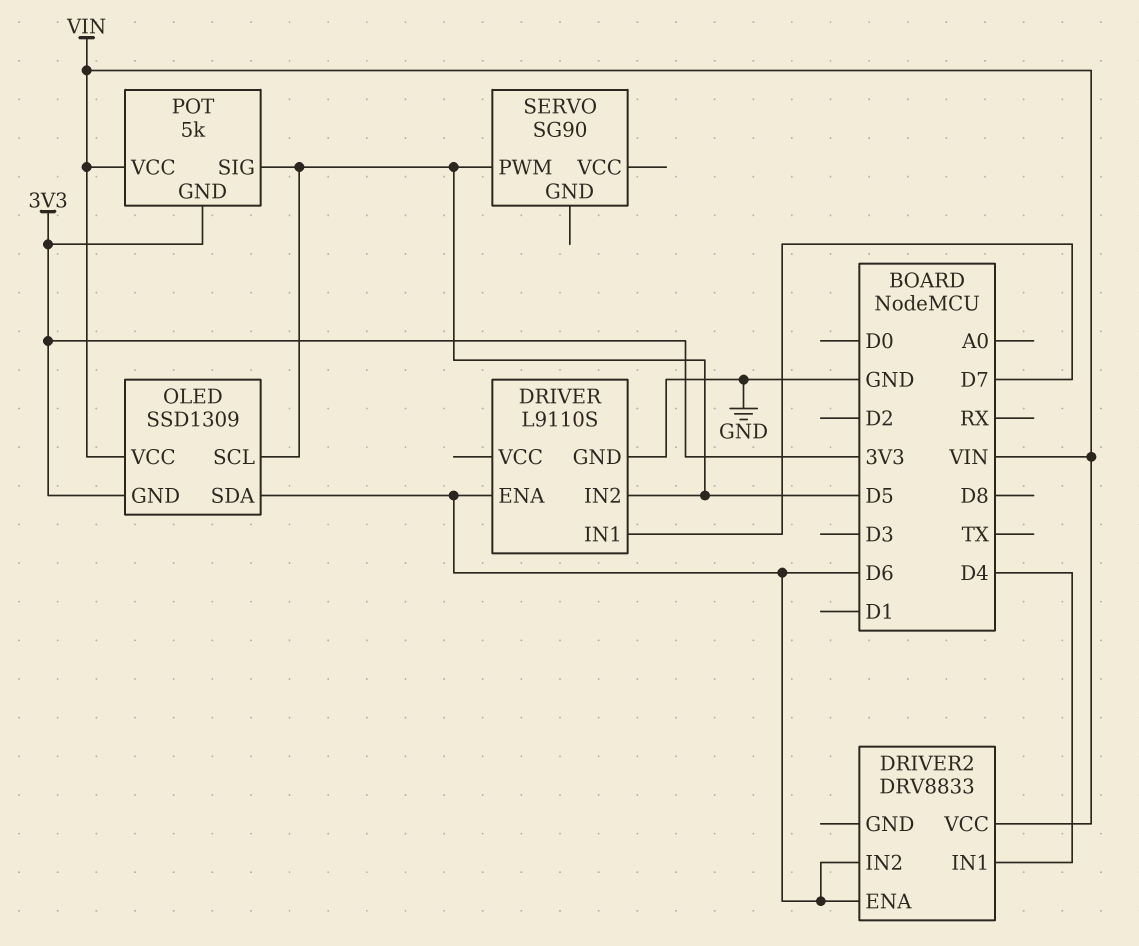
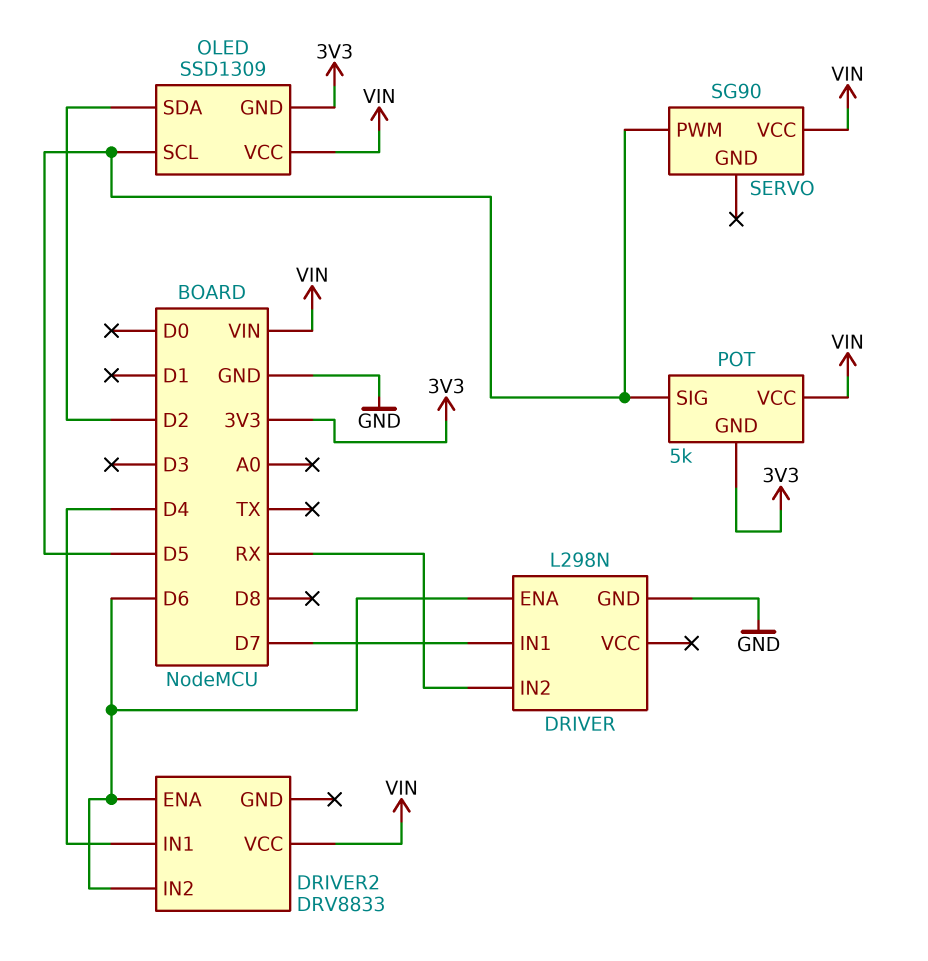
DRIVER: L9110S -> L298N
DRIVER pin IN2: D5 -> RX
OLED pin SDA: D6 -> D2
SERVO pin VCC: none -> VIN

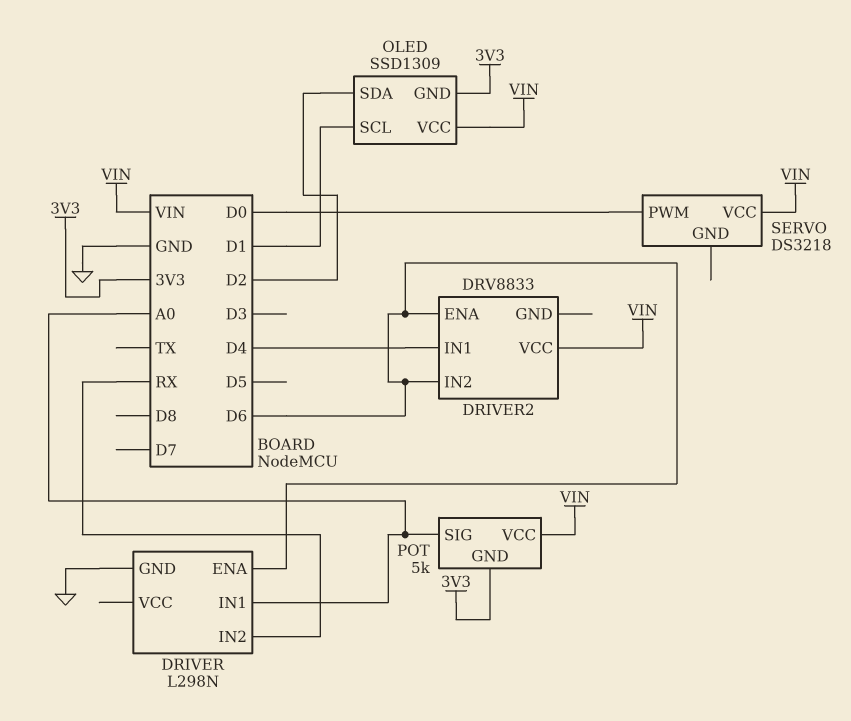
DRIVER pin IN1: D7 -> A0
OLED pin SCL: D5 -> D1
POT pin SIG: D5 -> A0
SERVO: SG90 -> DS3218
SERVO pin PWM: D5 -> D0

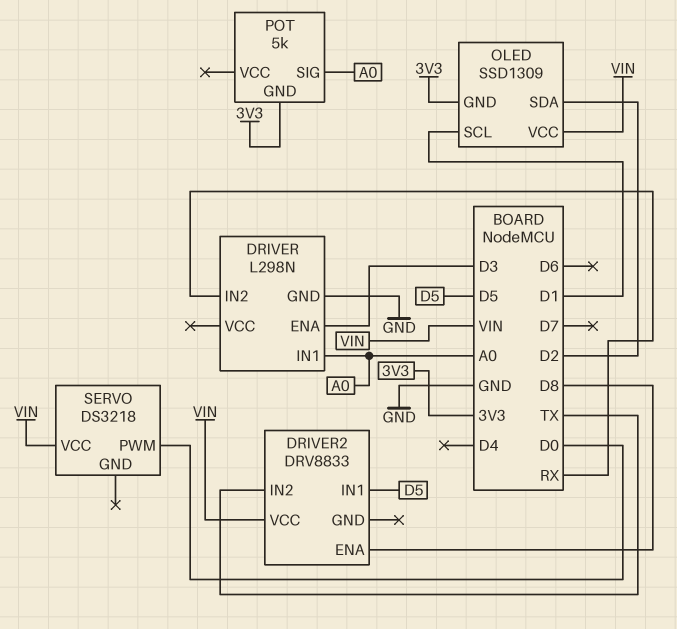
DRIVER pin ENA: D6 -> D3
DRIVER2 pin ENA: D6 -> D8
DRIVER2 pin IN1: D4 -> D5
DRIVER2 pin IN2: D6 -> TX
POT pin VCC: VIN -> none

